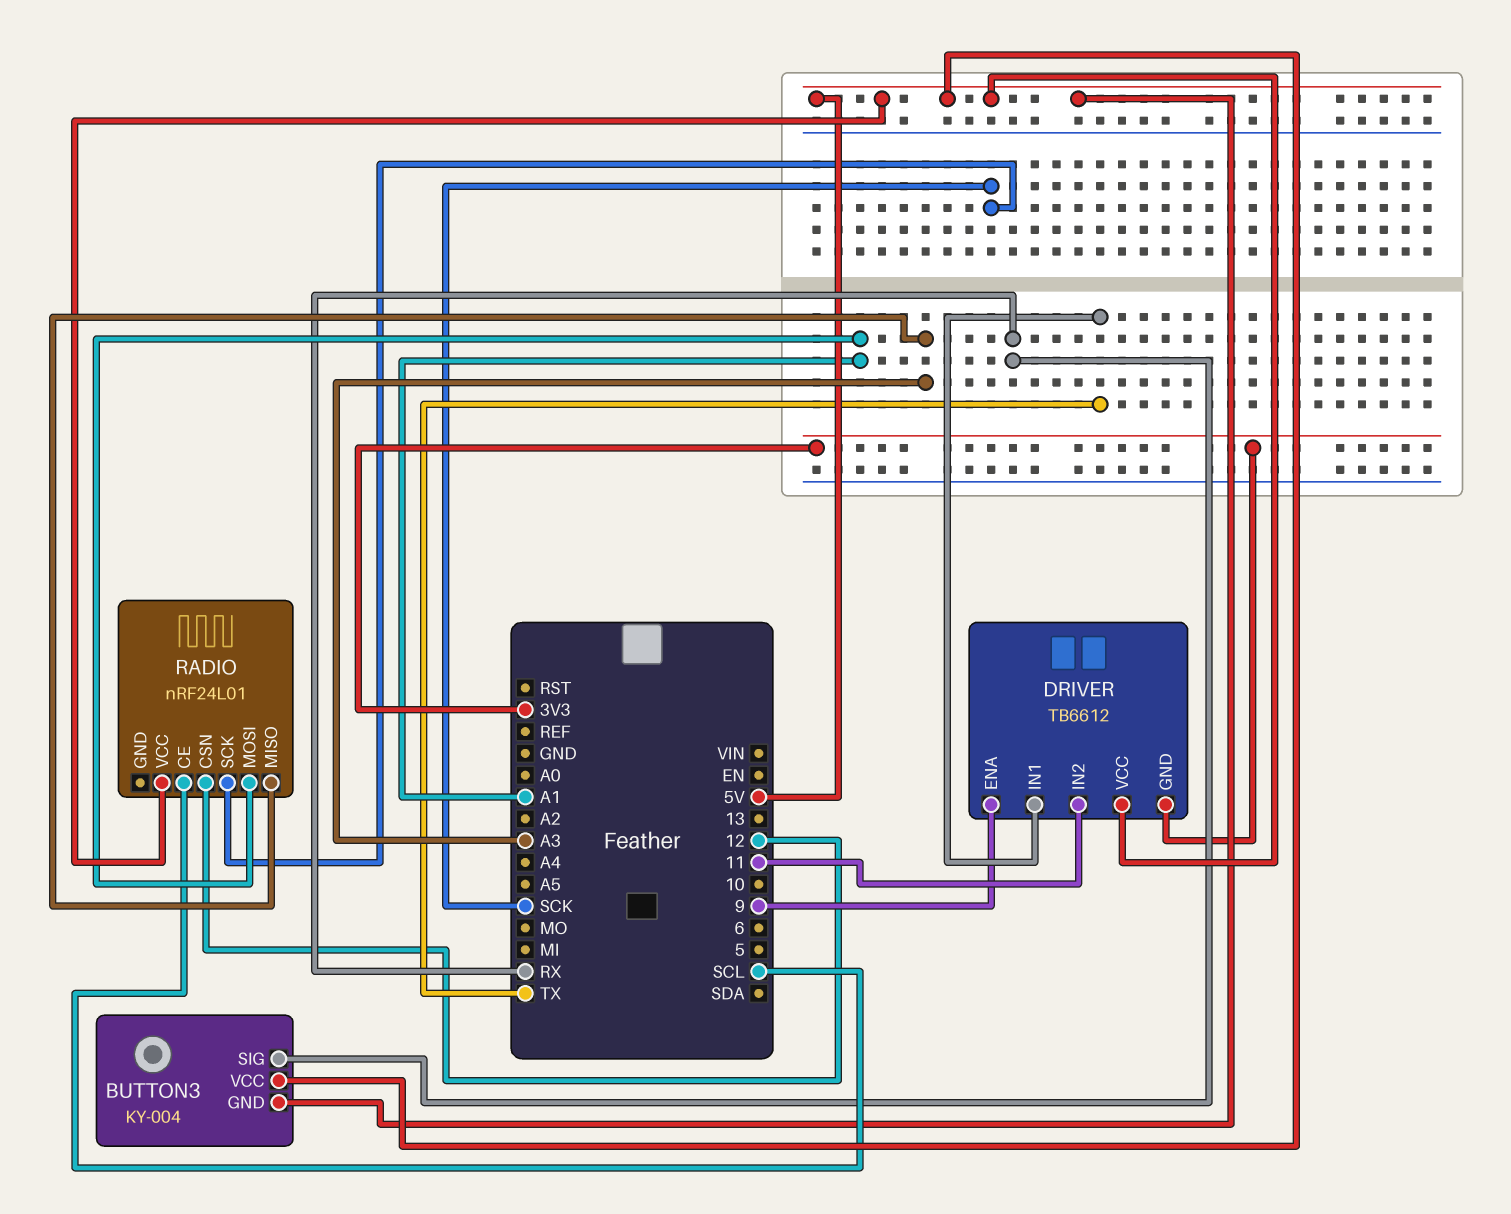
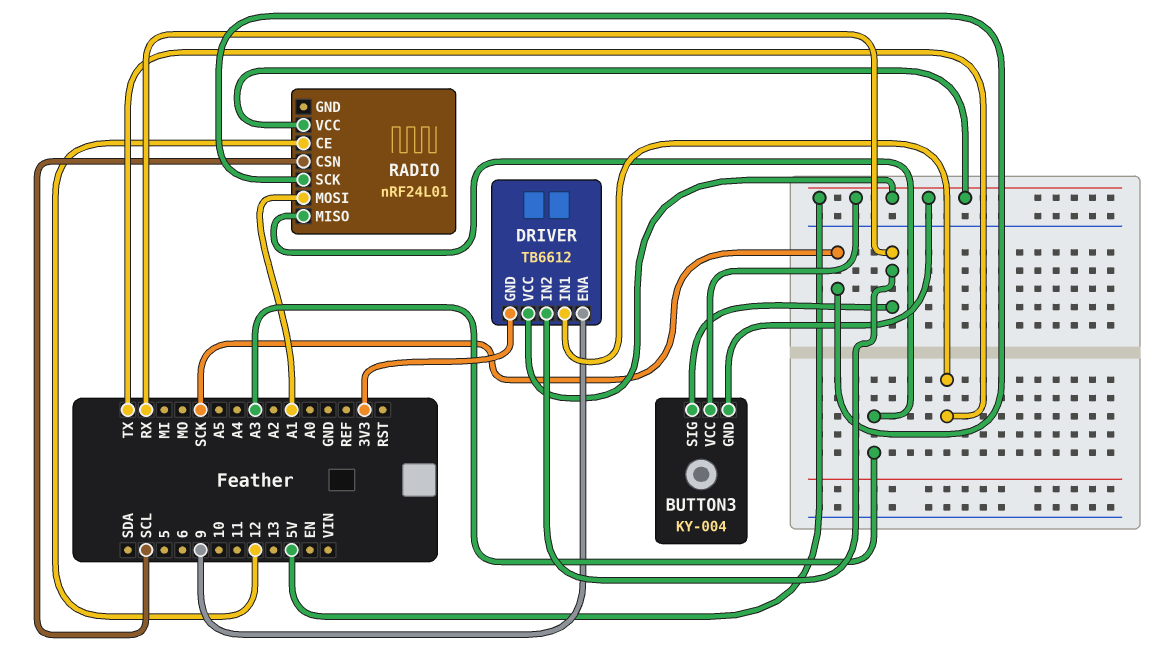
DRIVER pin IN2: 11 -> RX
RADIO pin CE: SCL -> 12
RADIO pin CSN: 12 -> SCL

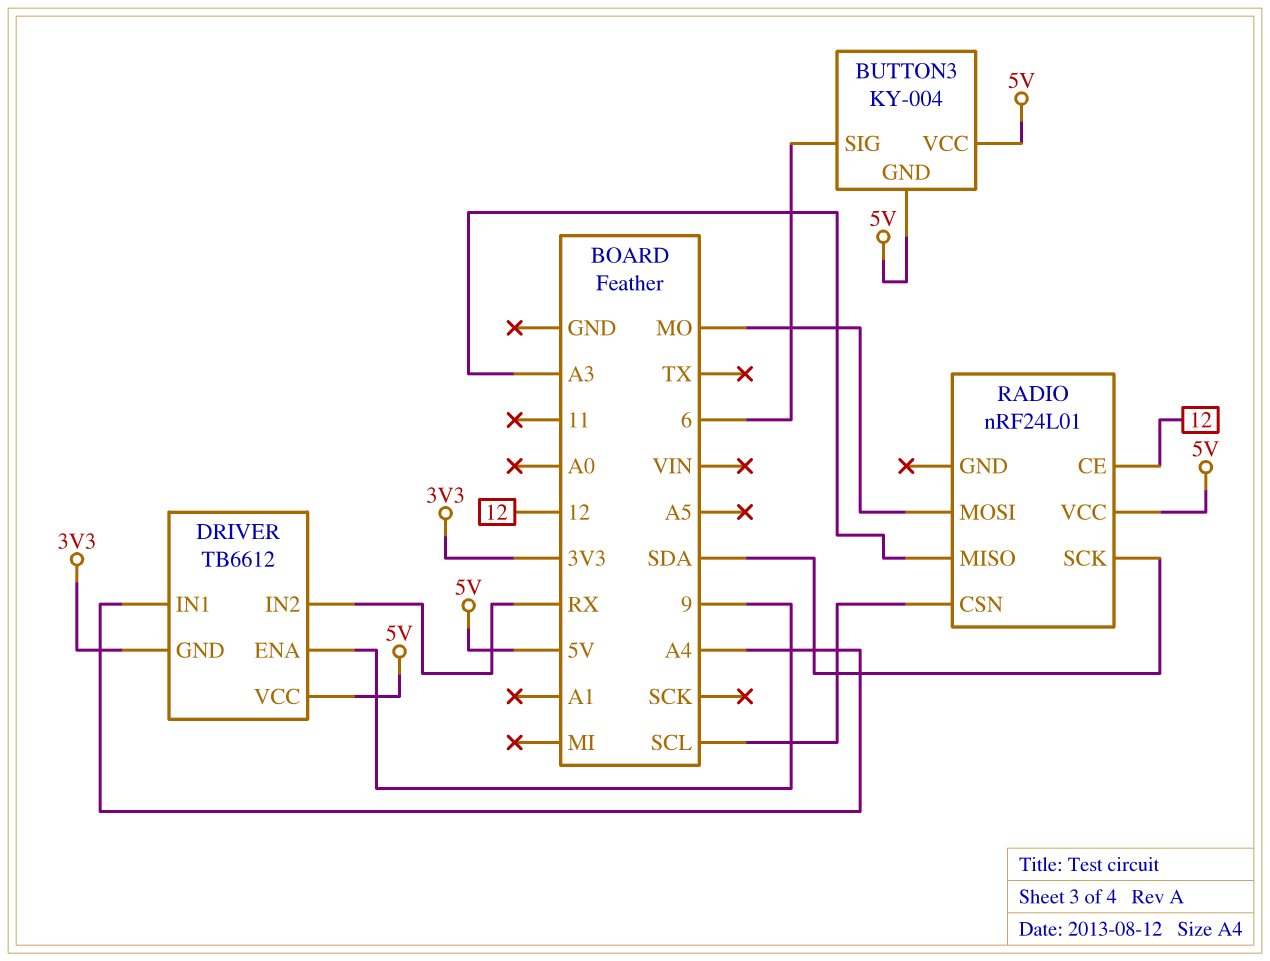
BUTTON3 pin SIG: RX -> 6
DRIVER pin IN1: TX -> A4
RADIO pin MOSI: A1 -> MO
RADIO pin SCK: SCK -> SDA

